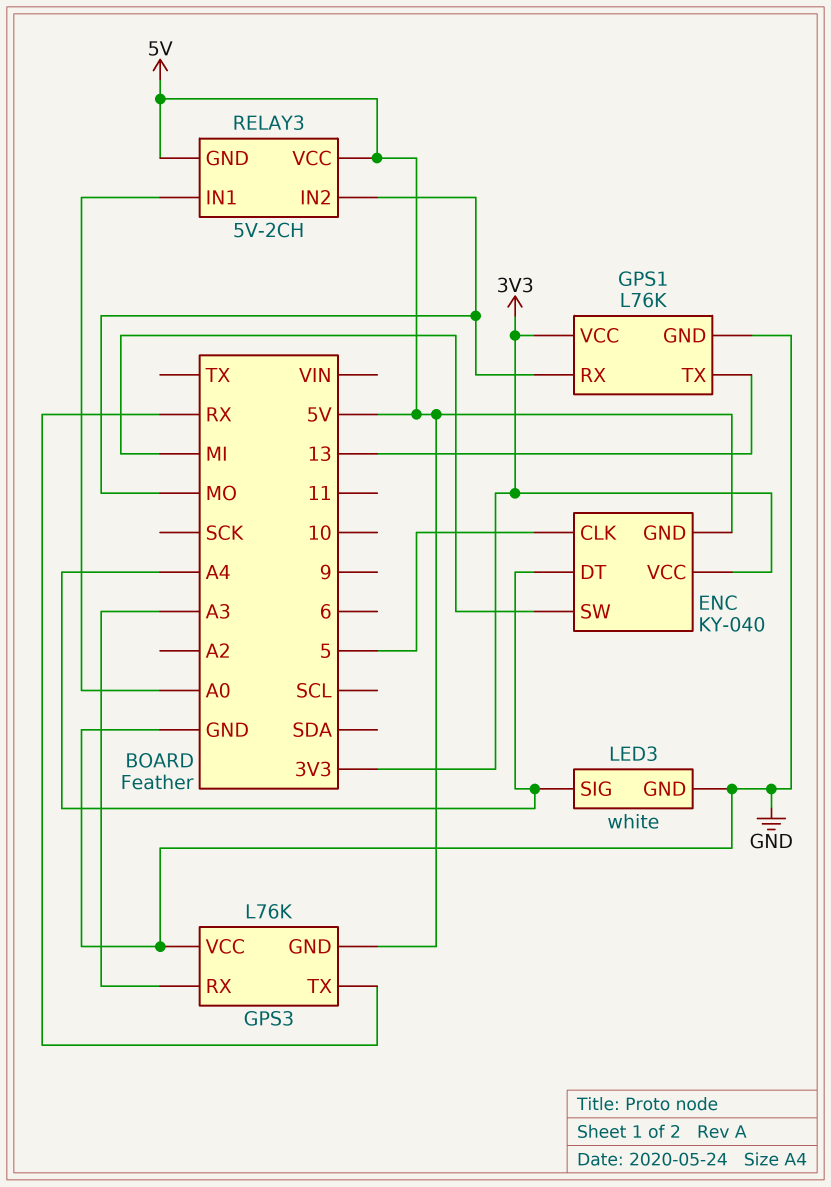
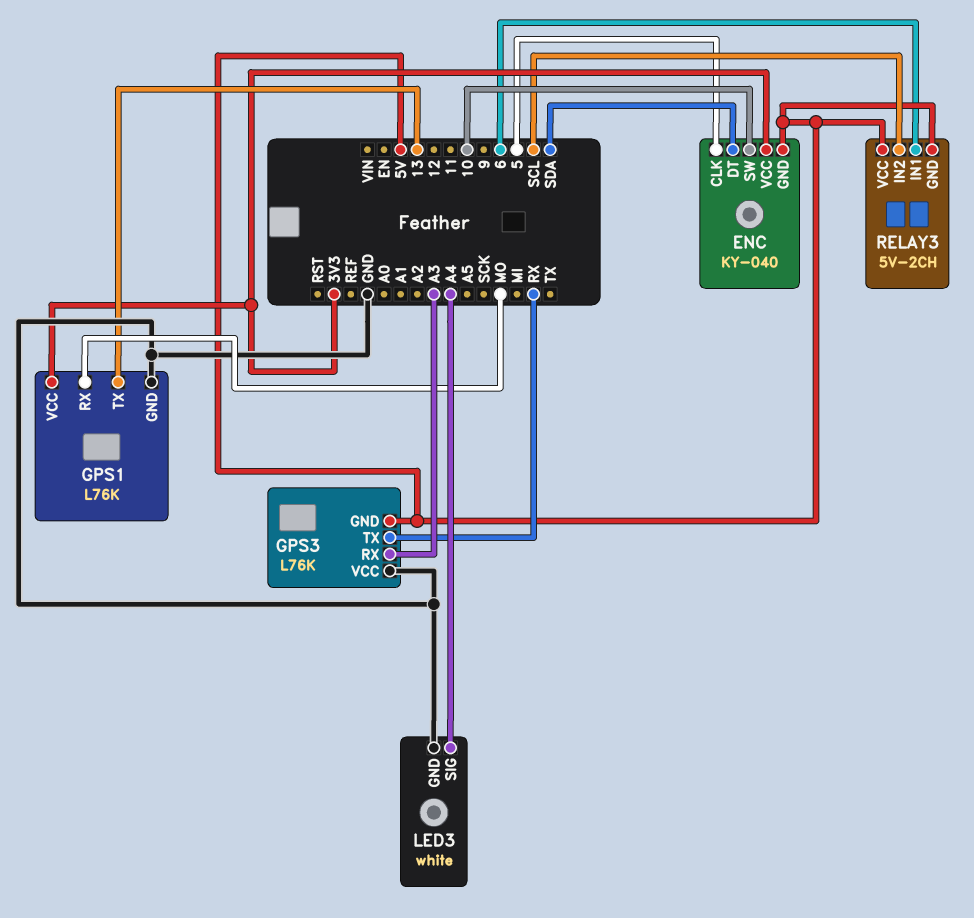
ENC pin DT: A4 -> SDA
ENC pin SW: MI -> 10
RELAY3 pin IN1: A0 -> 6
RELAY3 pin IN2: MO -> SCL

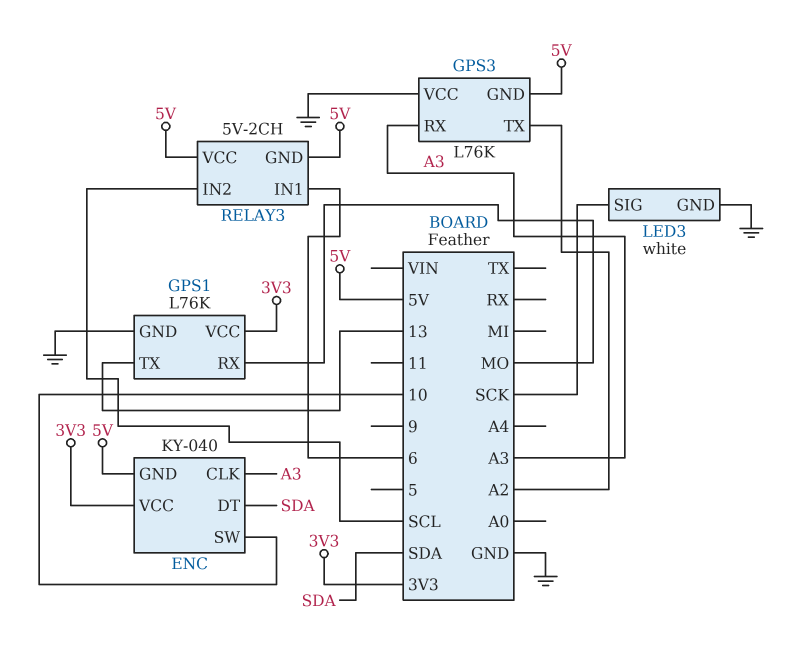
ENC pin CLK: 5 -> A3
GPS3 pin TX: RX -> A2
LED3 pin SIG: A4 -> SCK

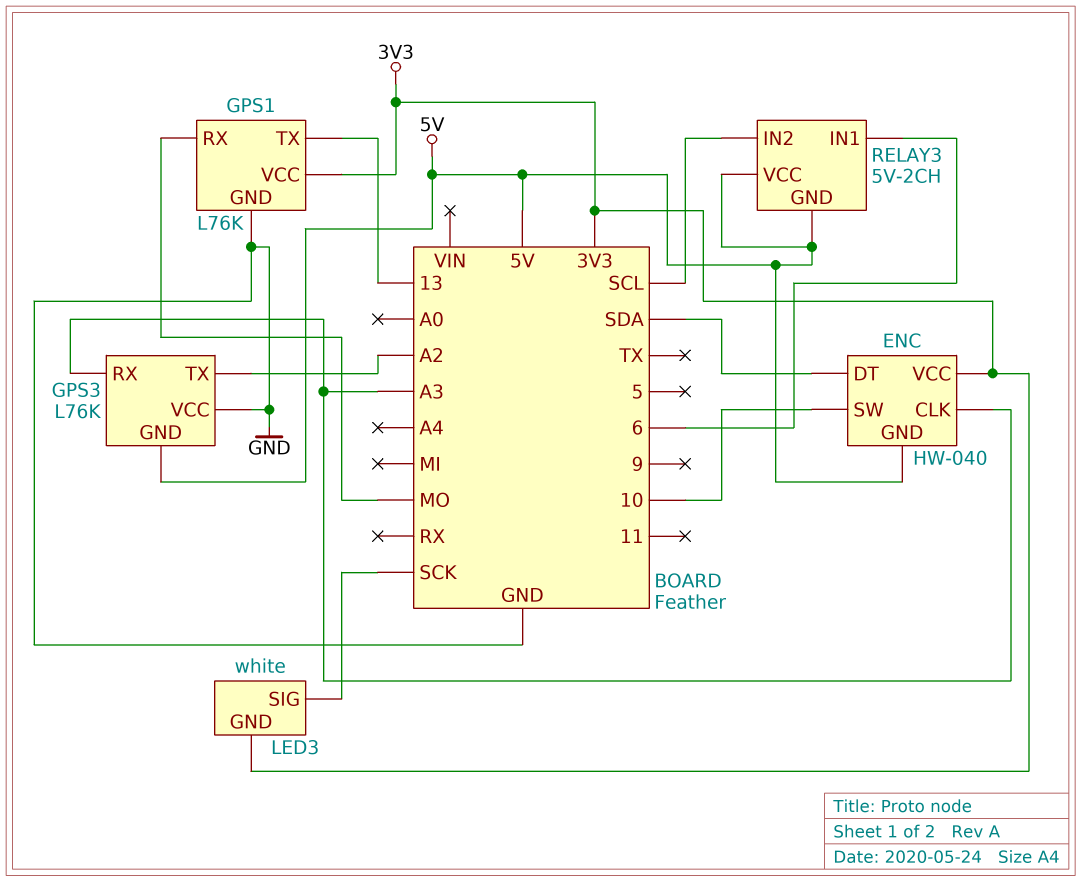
ENC: KY-040 -> HW-040
LED3 pin GND: GND -> 3V3

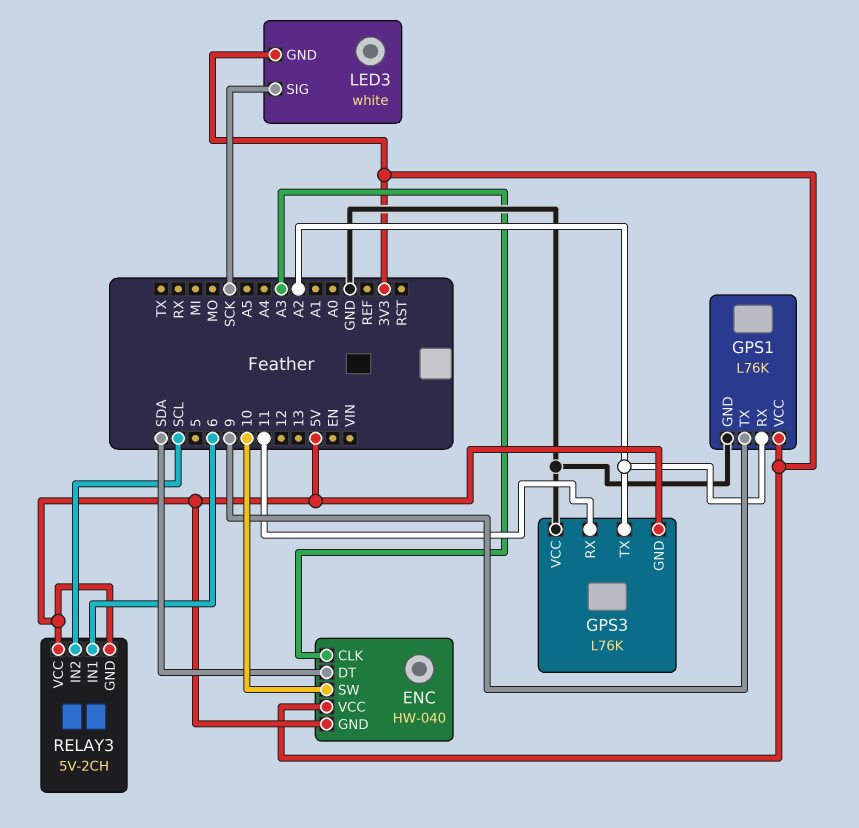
GPS1 pin RX: MO -> A2
GPS1 pin TX: 13 -> 9
GPS3 pin RX: A3 -> 11

